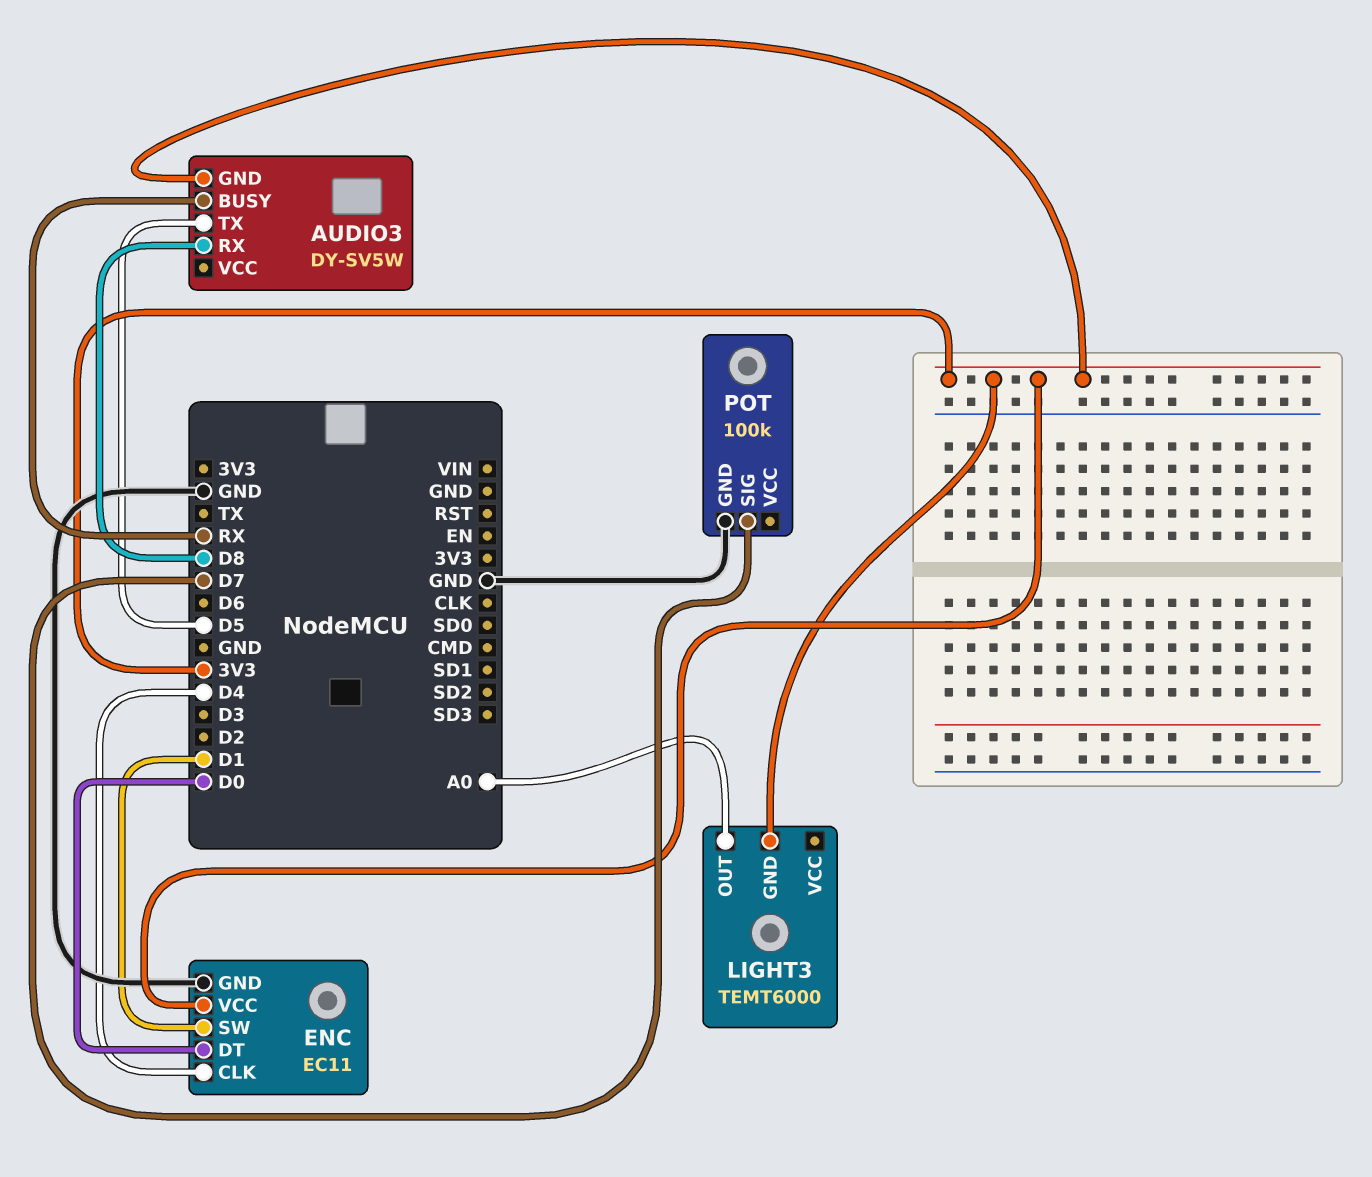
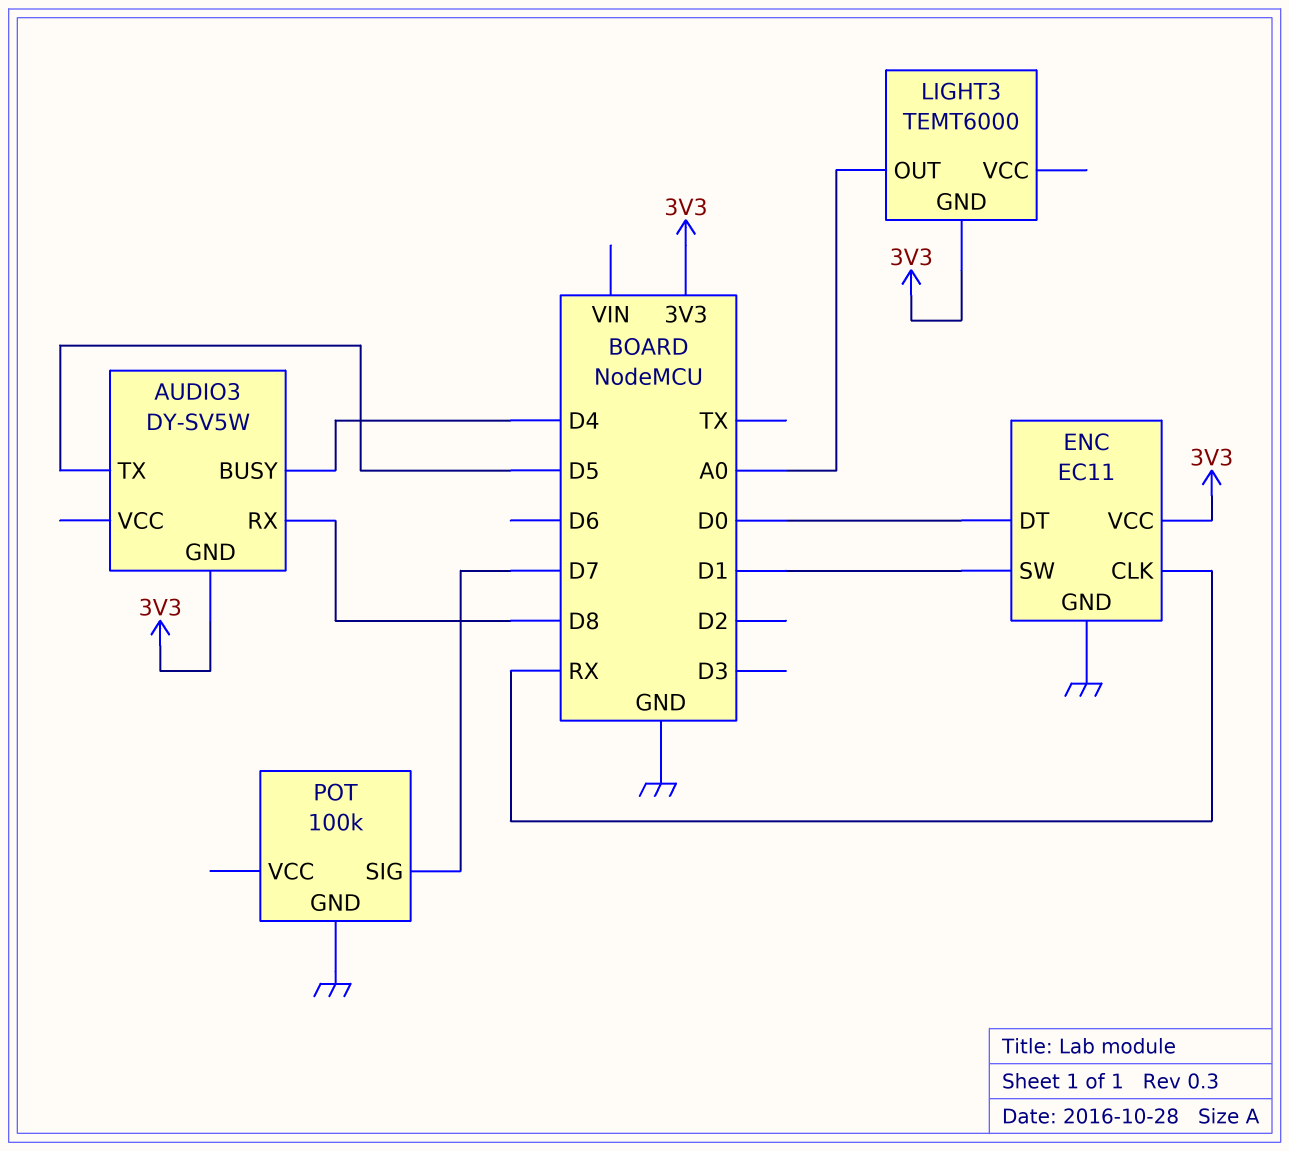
AUDIO3 pin BUSY: RX -> D4
ENC pin CLK: D4 -> RX

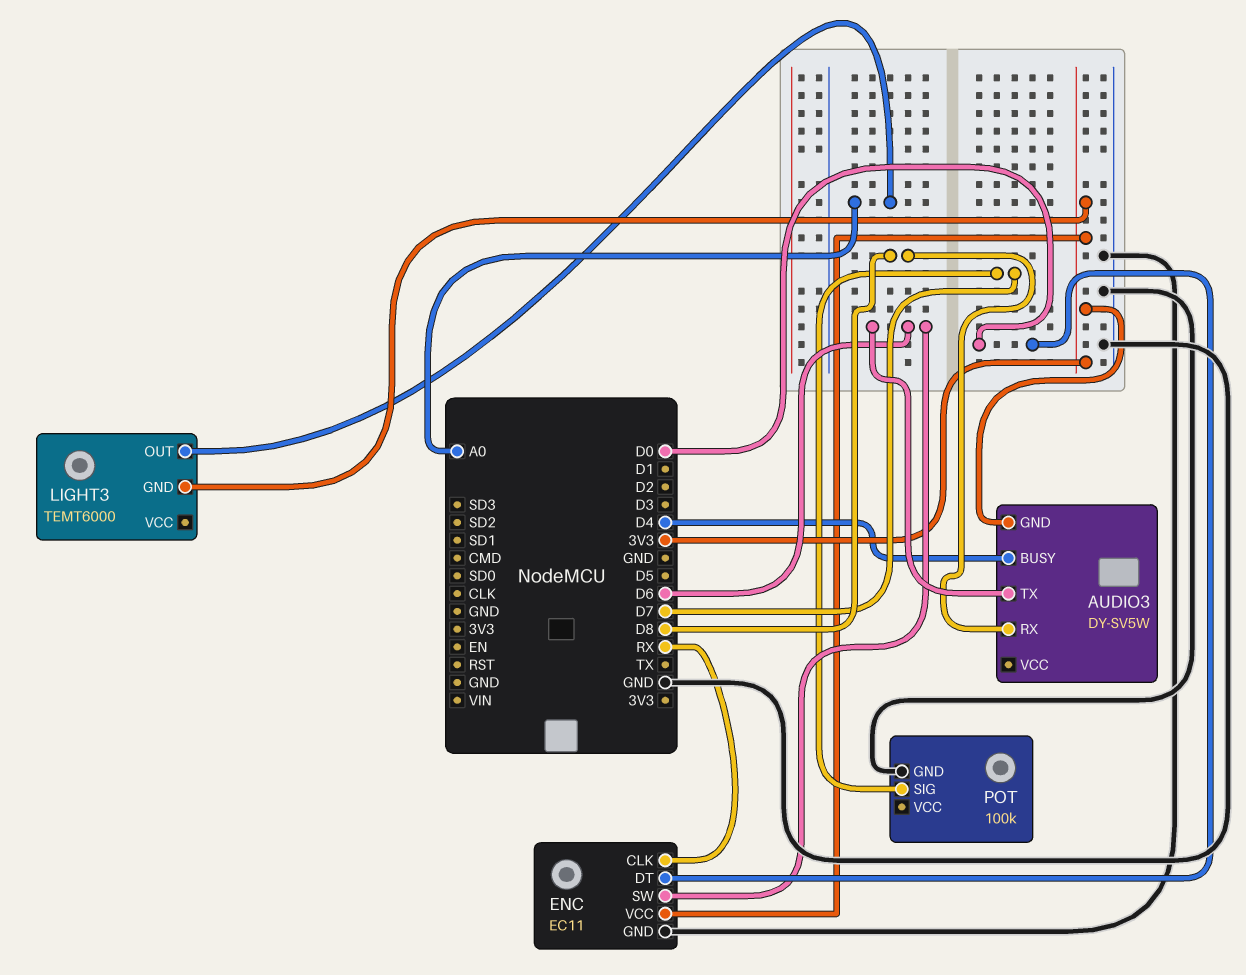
AUDIO3 pin TX: D5 -> D6
ENC pin SW: D1 -> D6

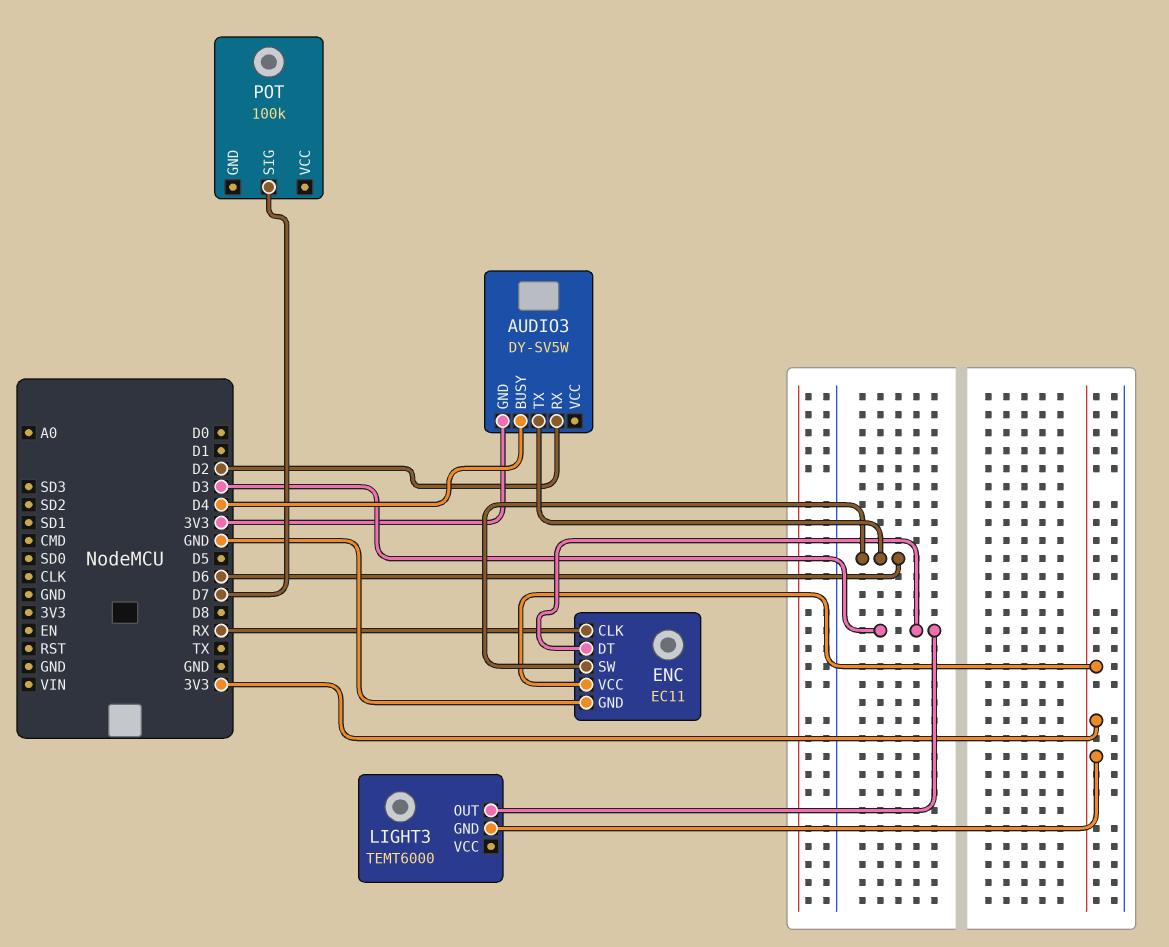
AUDIO3 pin RX: D8 -> D2
ENC pin DT: D0 -> D3
LIGHT3 pin OUT: A0 -> D3
POT pin GND: GND -> none

